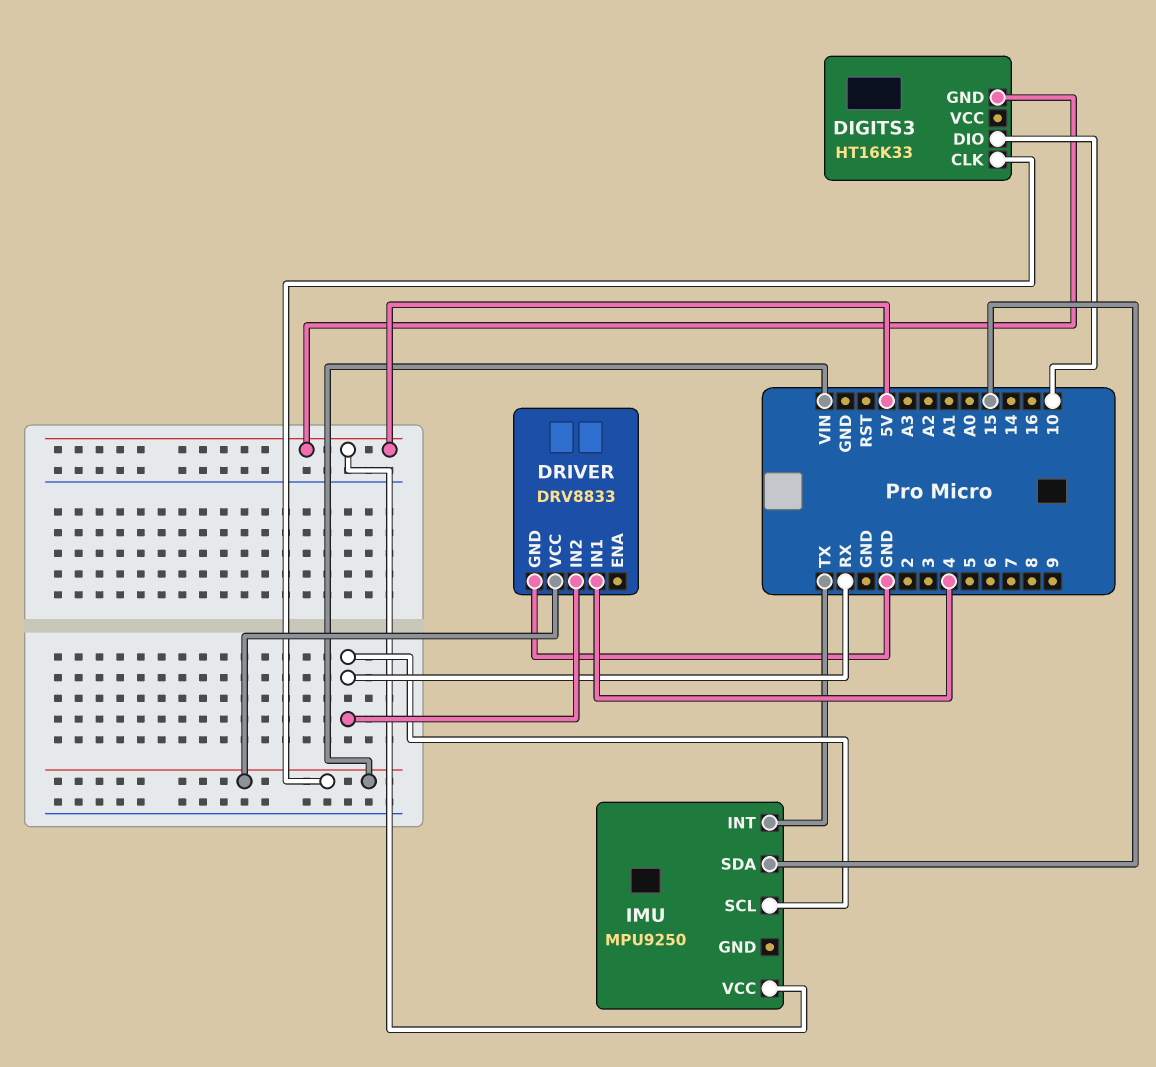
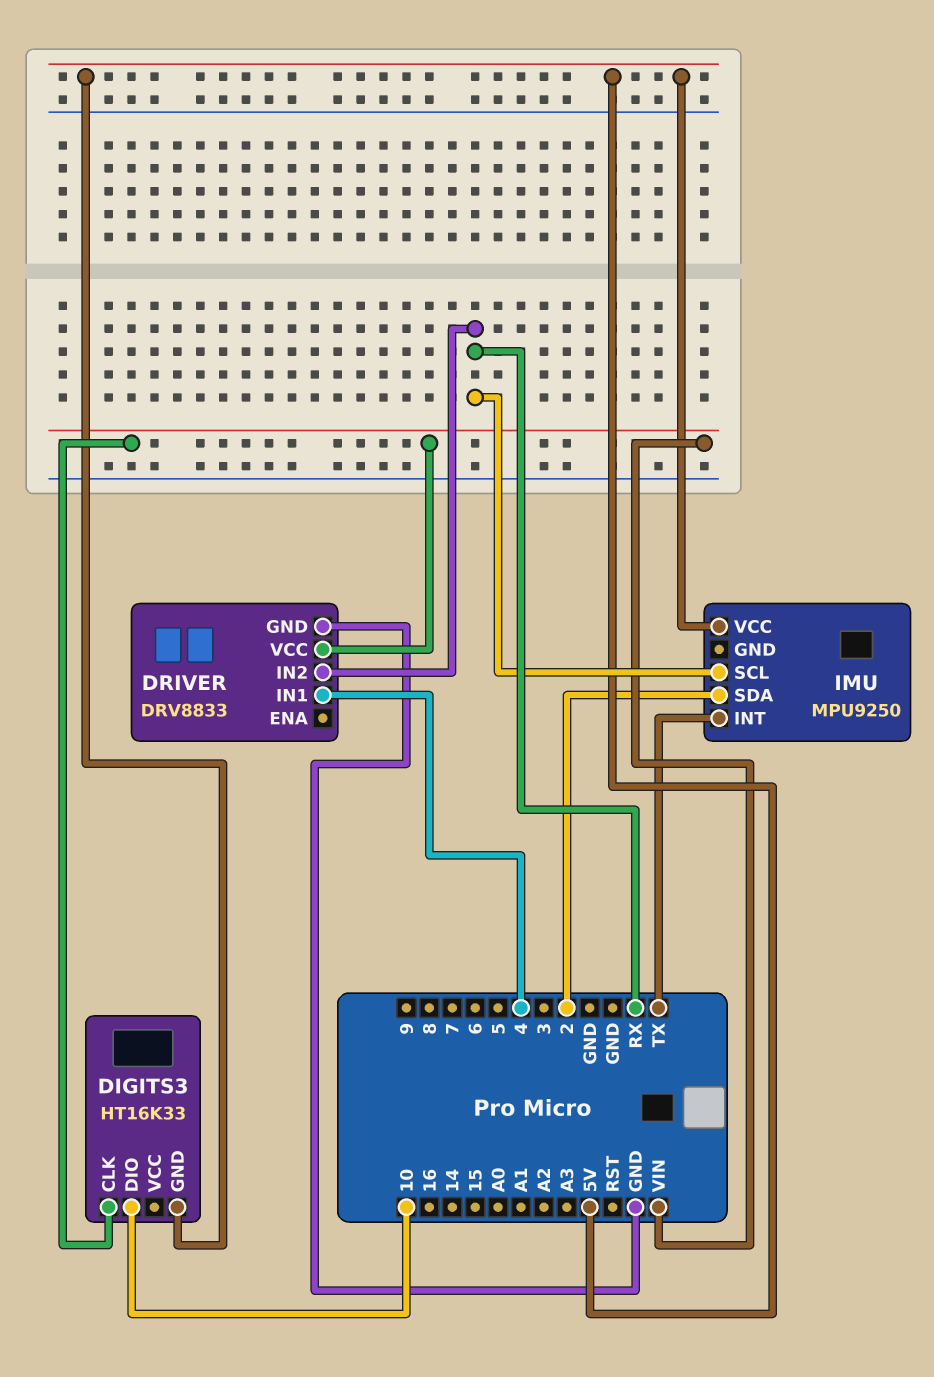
IMU pin SDA: 15 -> 2

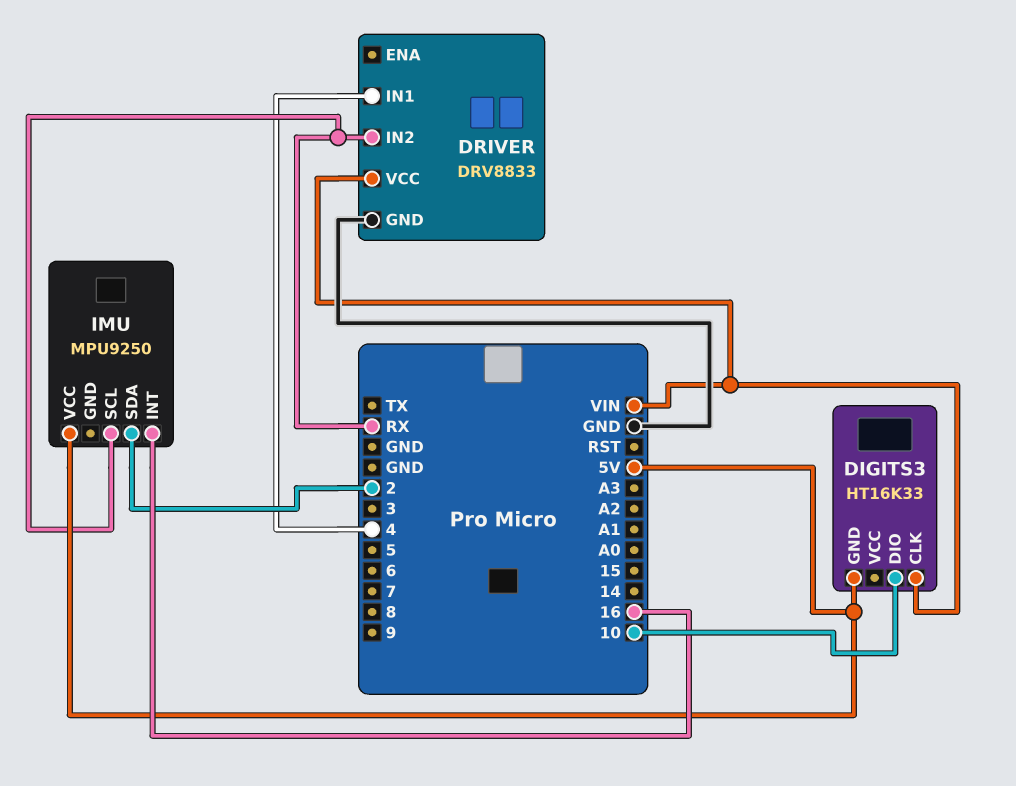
IMU pin INT: TX -> 16

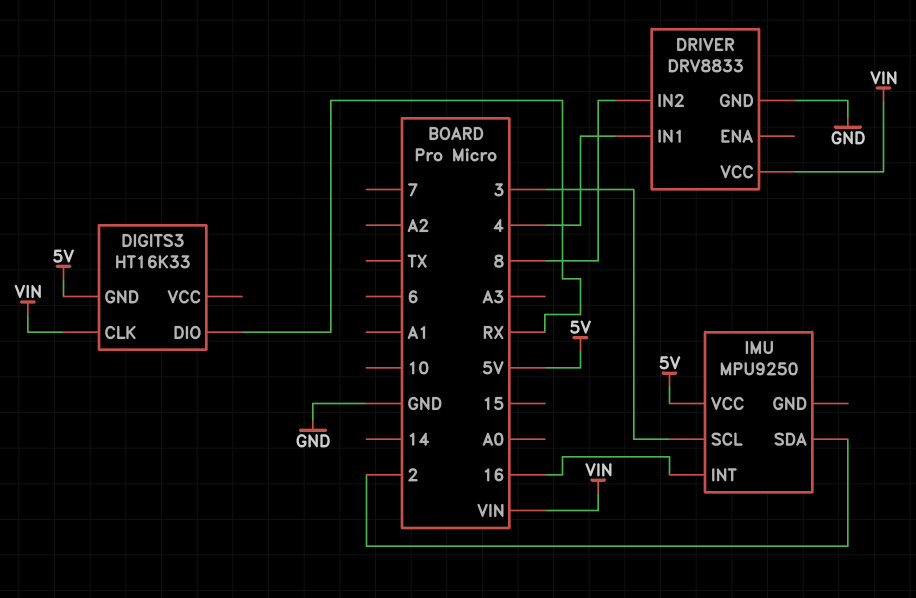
DIGITS3 pin DIO: 10 -> RX
DRIVER pin IN2: RX -> 8
IMU pin SCL: RX -> 3

